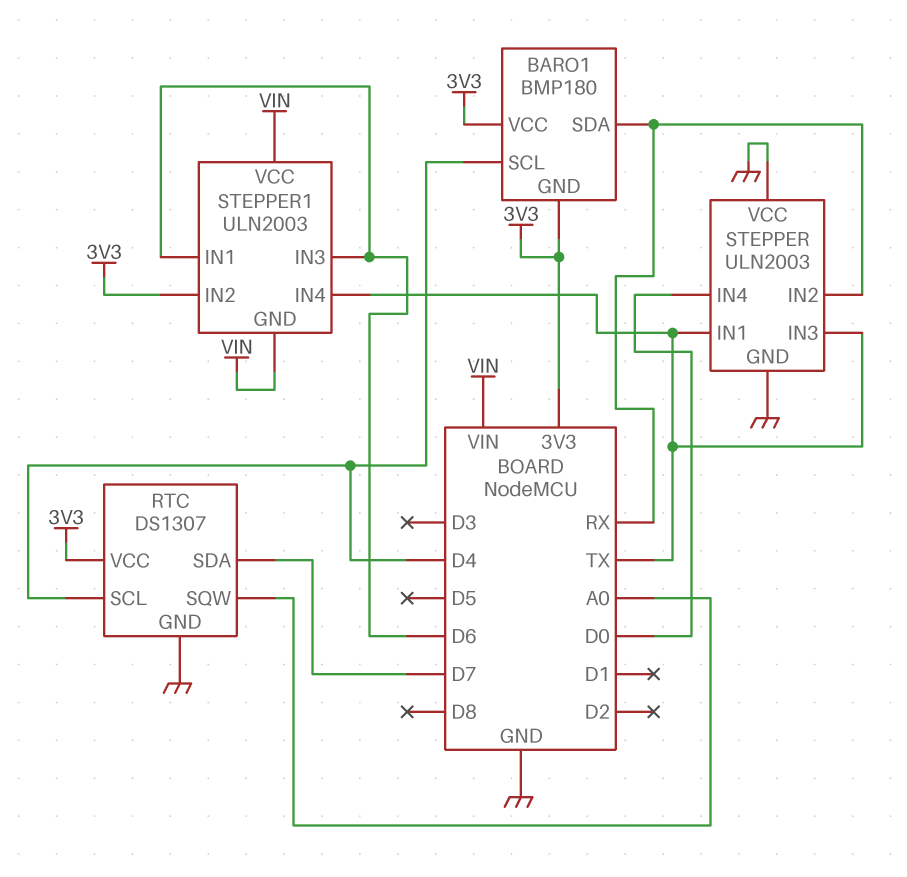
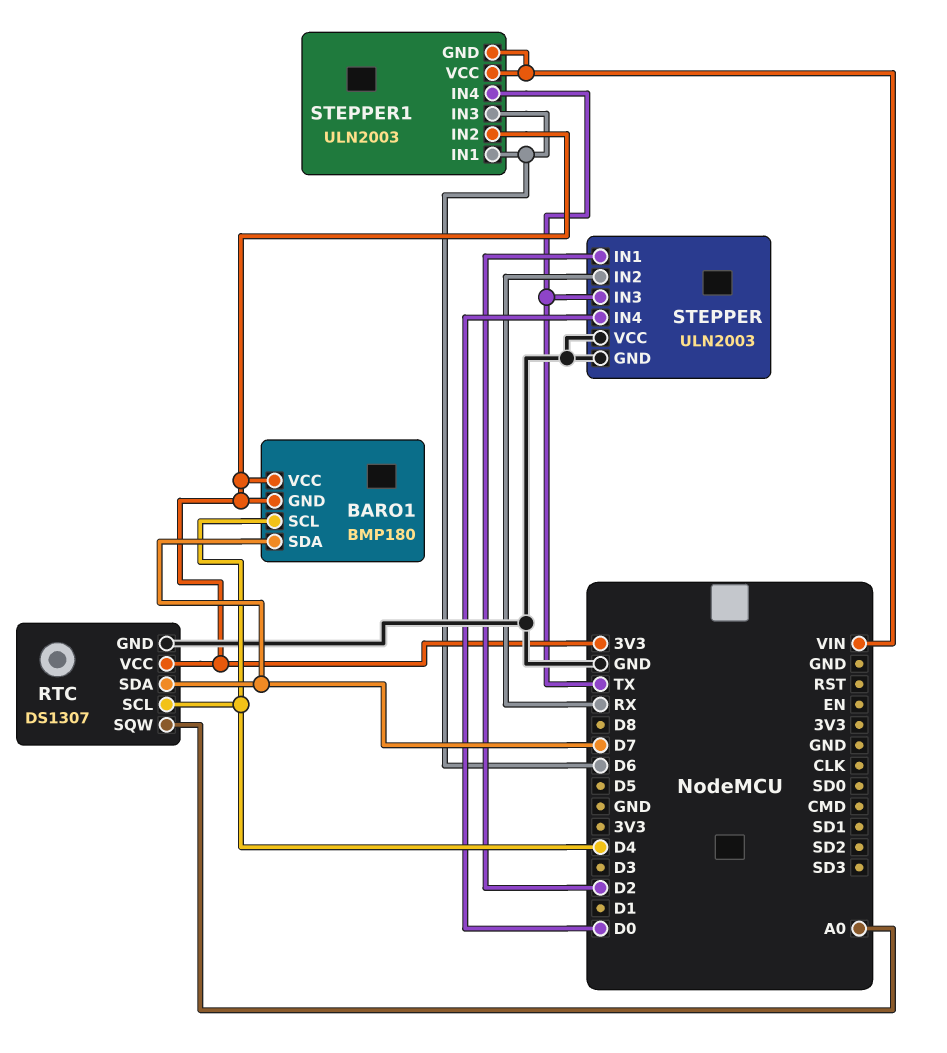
BARO1 pin SDA: RX -> D7
STEPPER pin IN1: TX -> D2

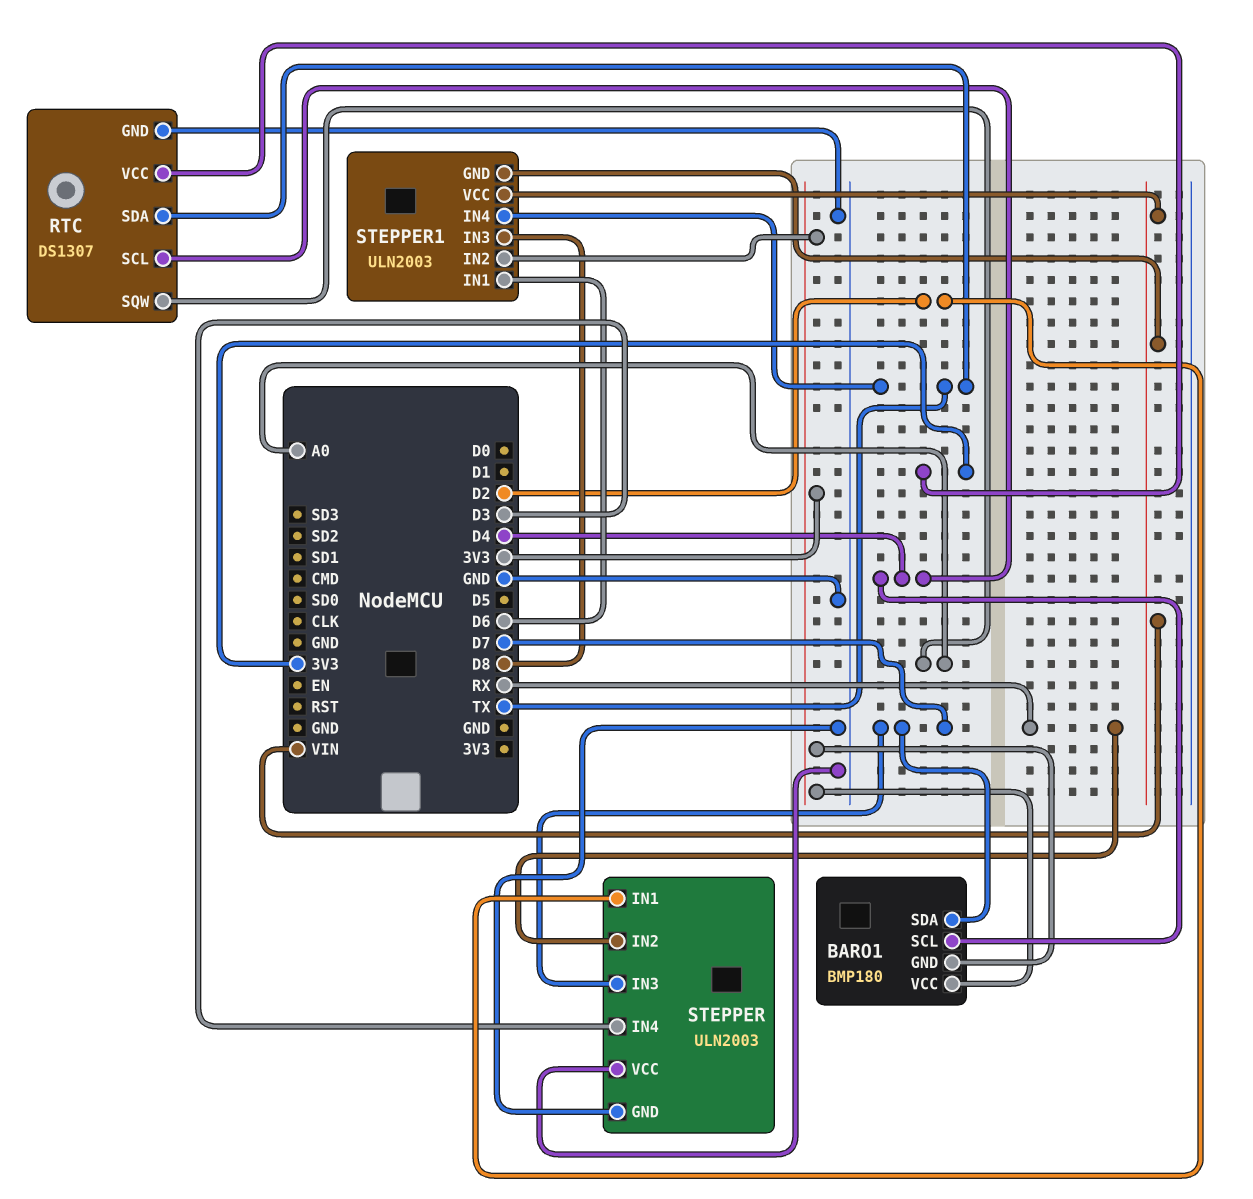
RTC pin SDA: D7 -> TX
STEPPER pin IN3: TX -> D7
STEPPER pin IN4: D0 -> D3
STEPPER1 pin IN3: D6 -> D8

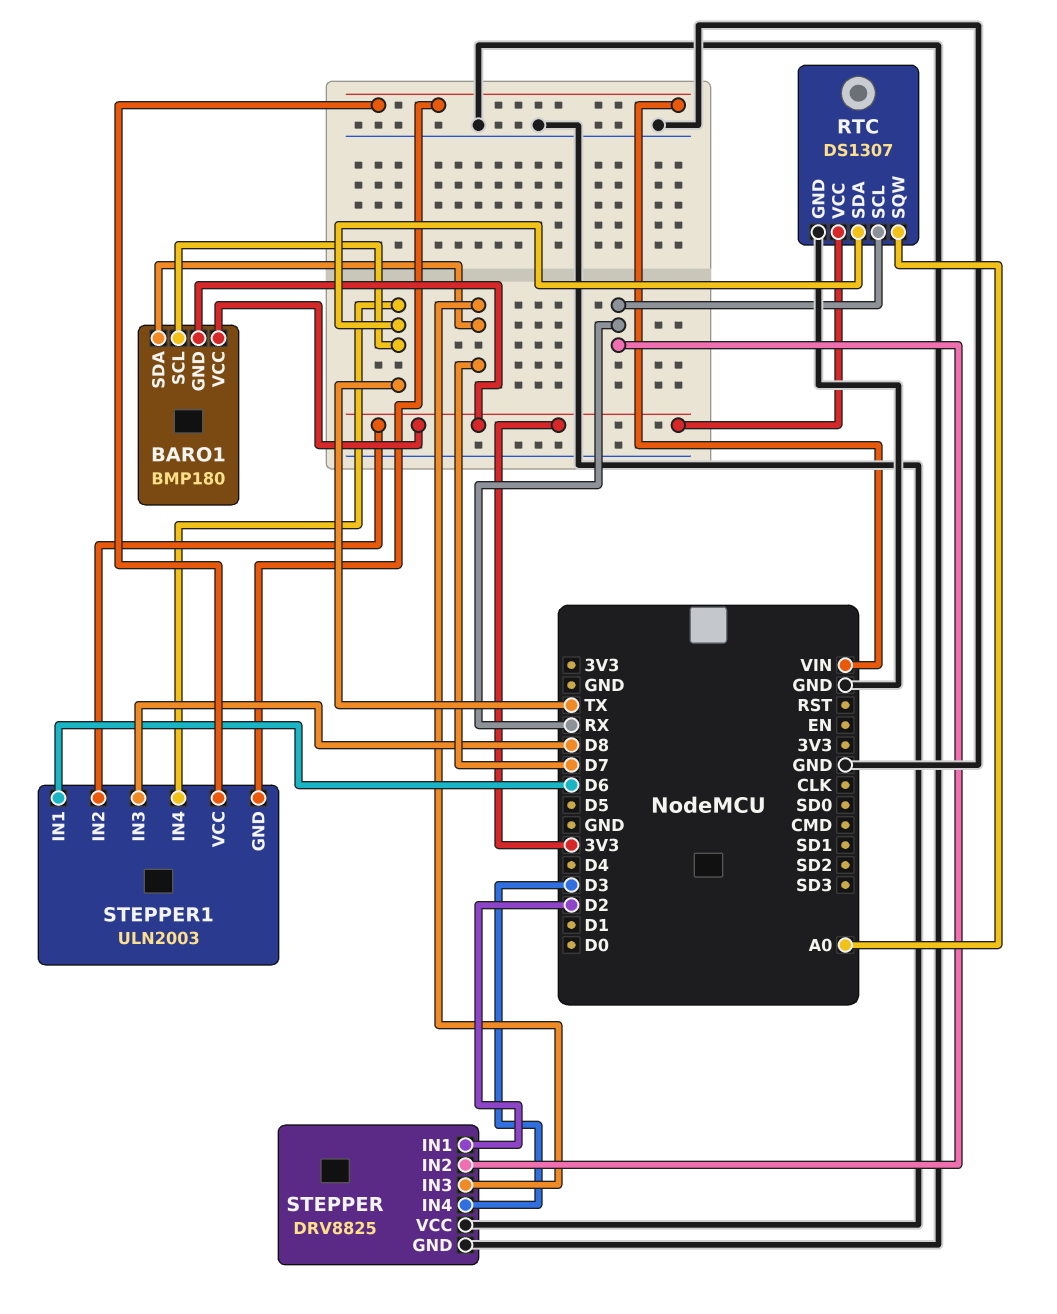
BARO1 pin SCL: D4 -> TX
RTC pin SCL: D4 -> RX
STEPPER: ULN2003 -> DRV8825

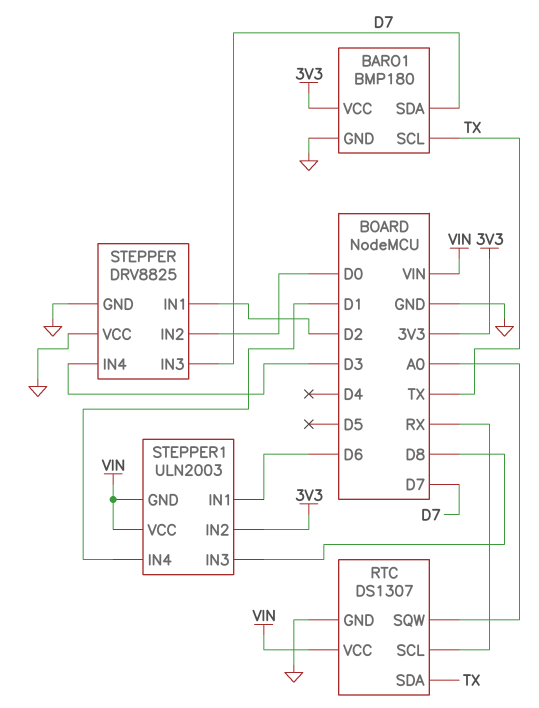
BARO1 pin GND: 3V3 -> GND
RTC pin VCC: 3V3 -> VIN
STEPPER pin IN2: RX -> D0
STEPPER1 pin IN4: TX -> D1

